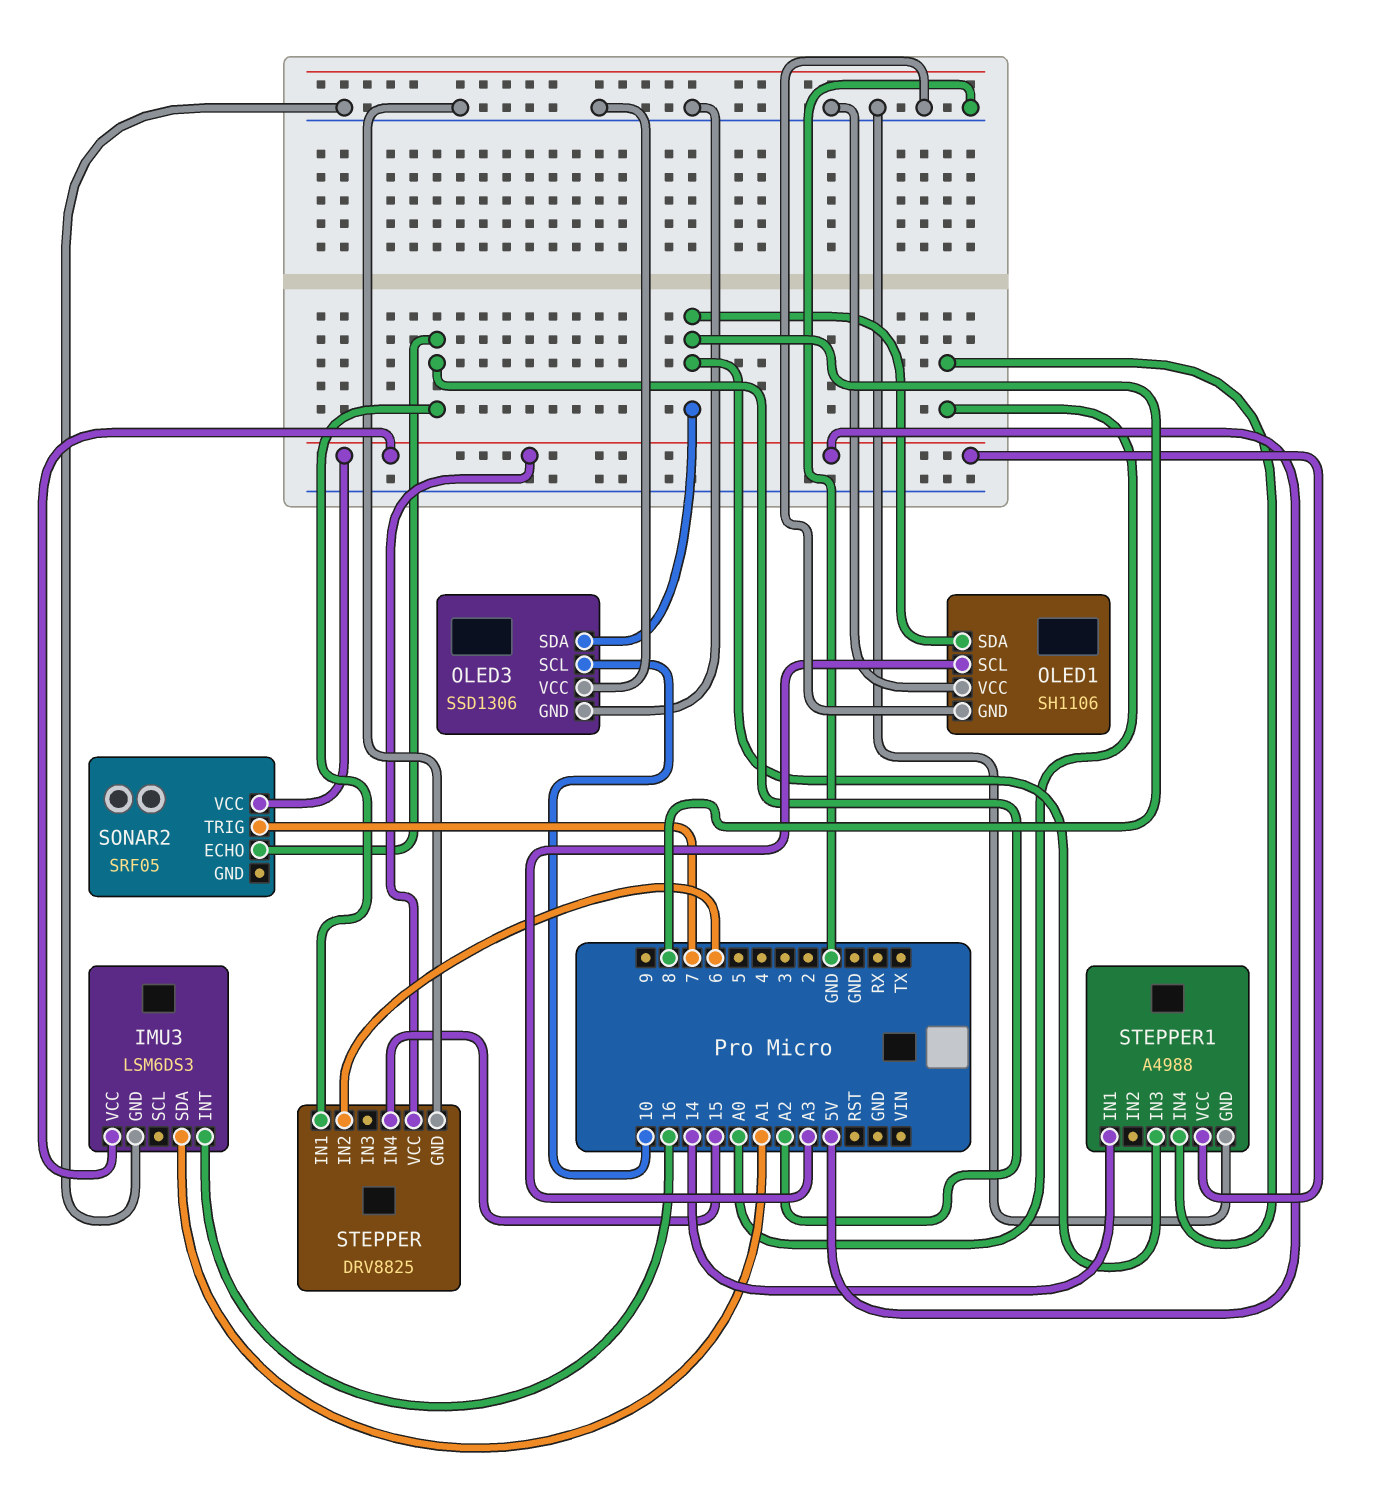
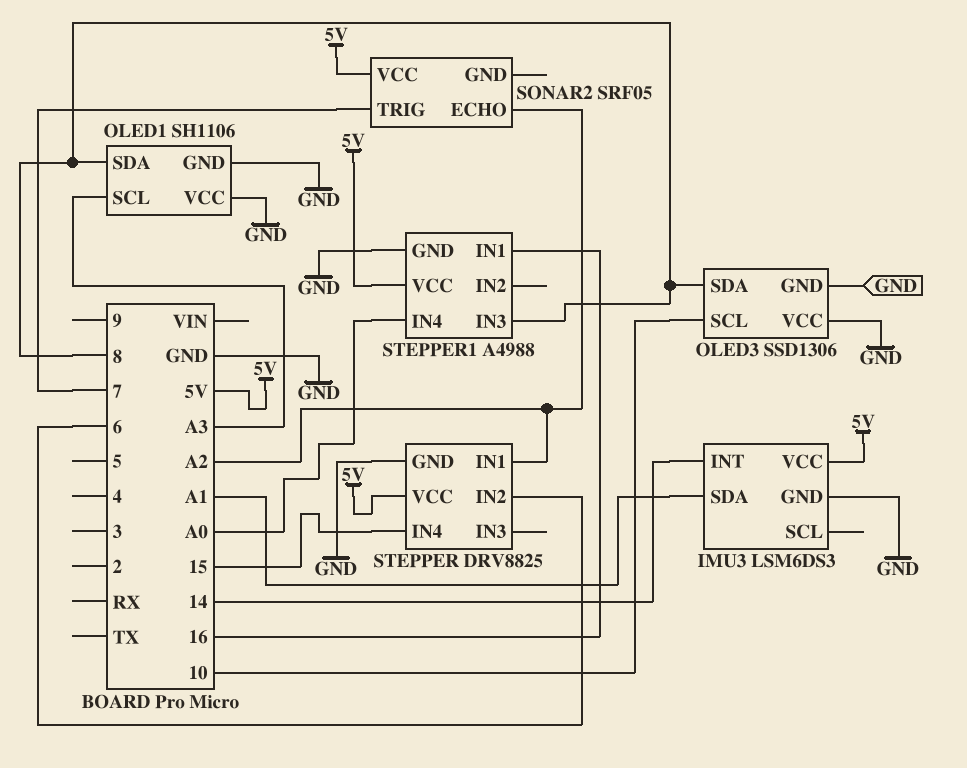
IMU3 pin INT: 16 -> 14
STEPPER1 pin IN1: 14 -> 16

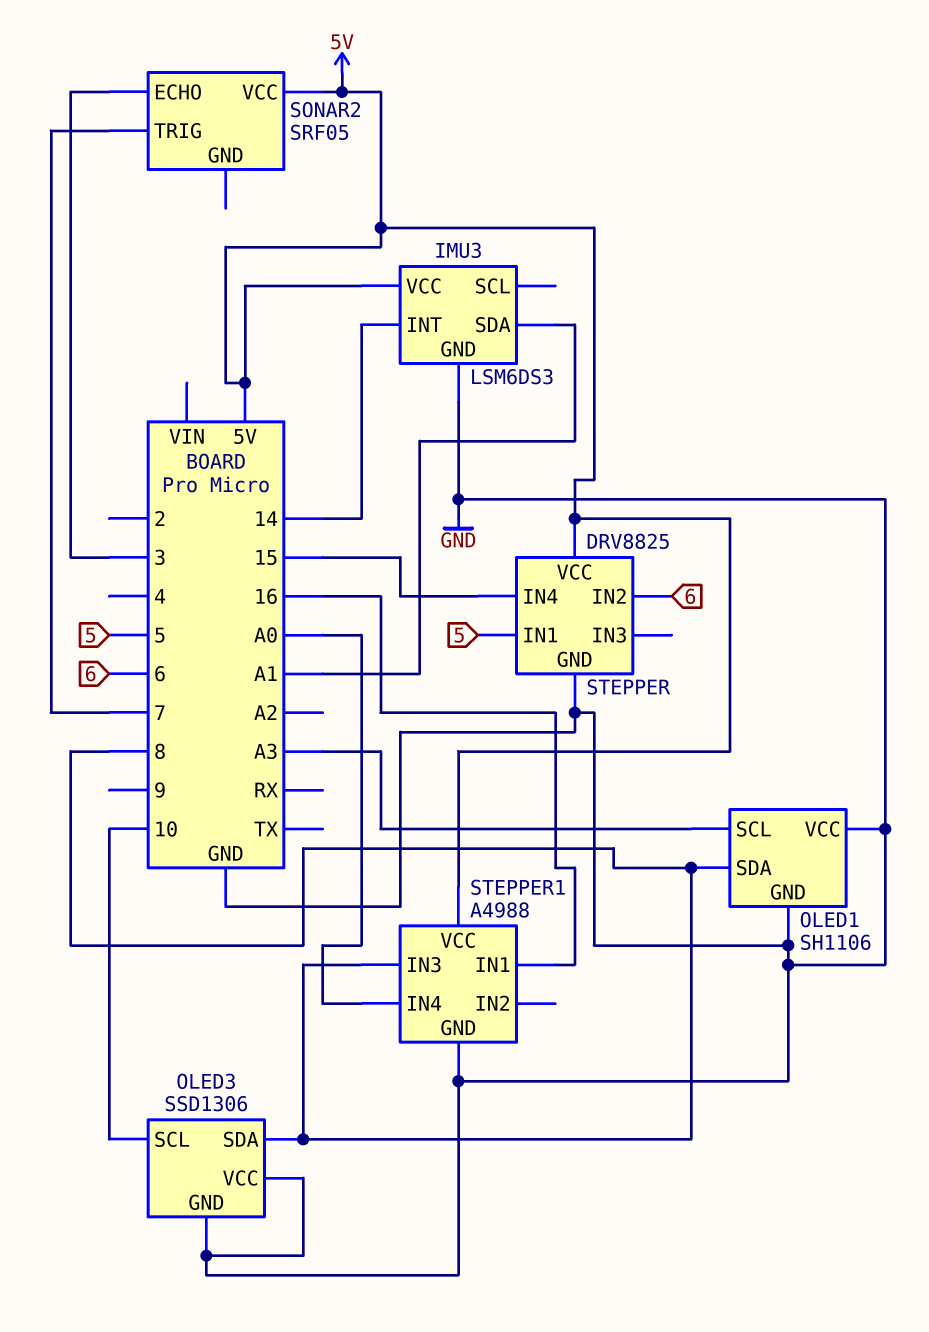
SONAR2 pin ECHO: A2 -> 3
STEPPER pin IN1: A2 -> 5

